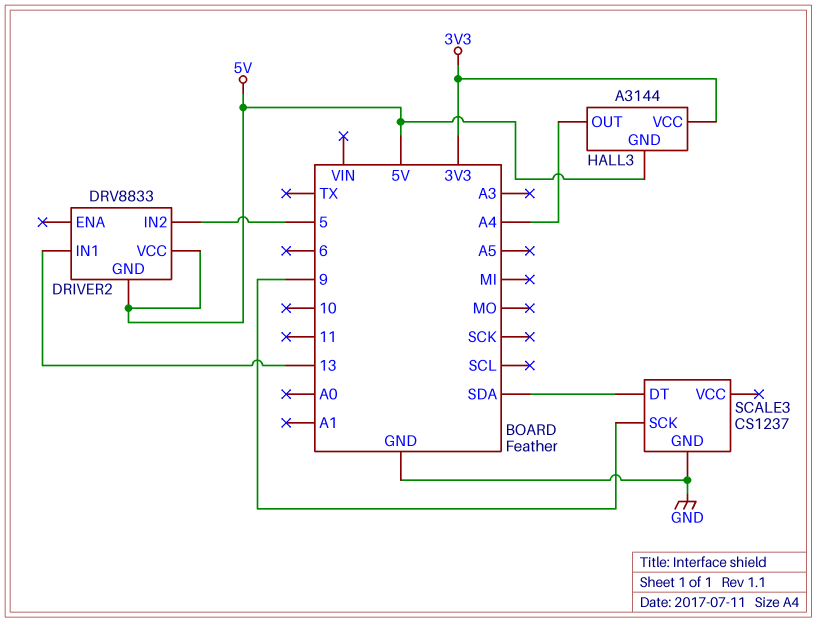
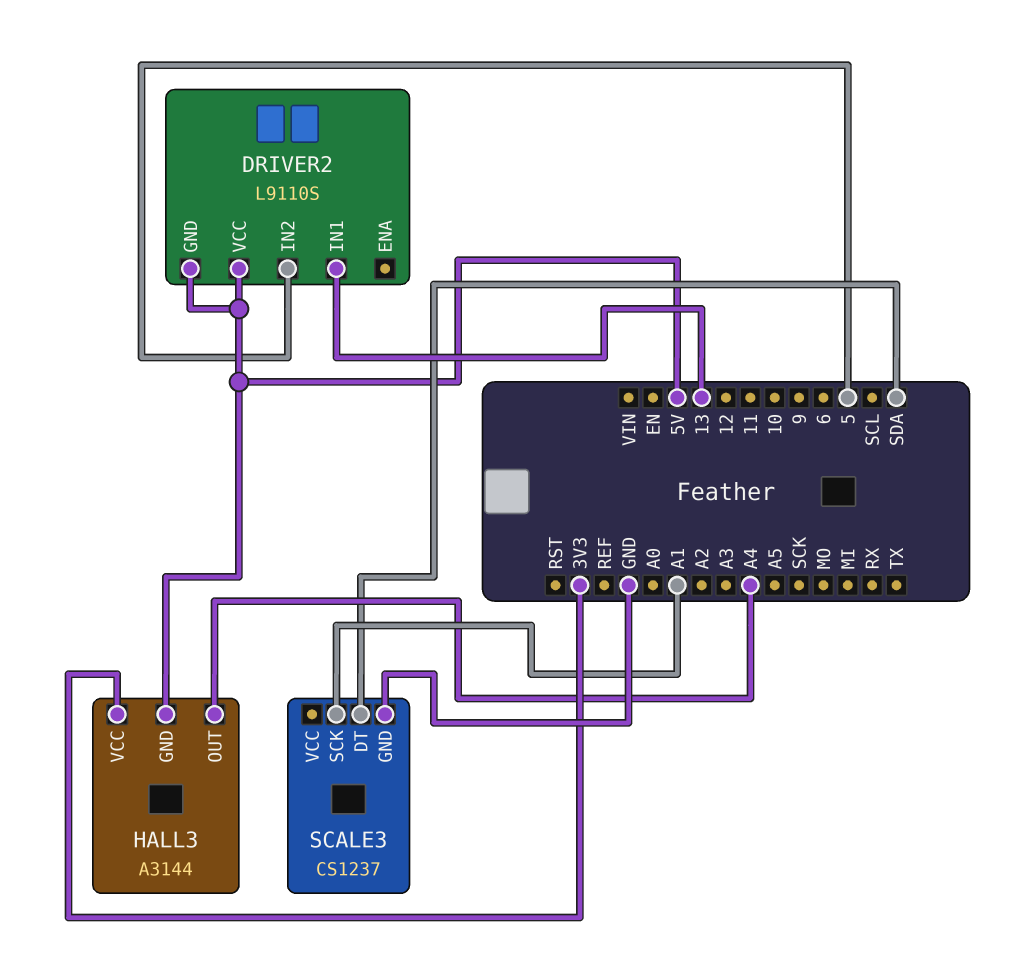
DRIVER2: DRV8833 -> L9110S
SCALE3 pin SCK: 9 -> A1

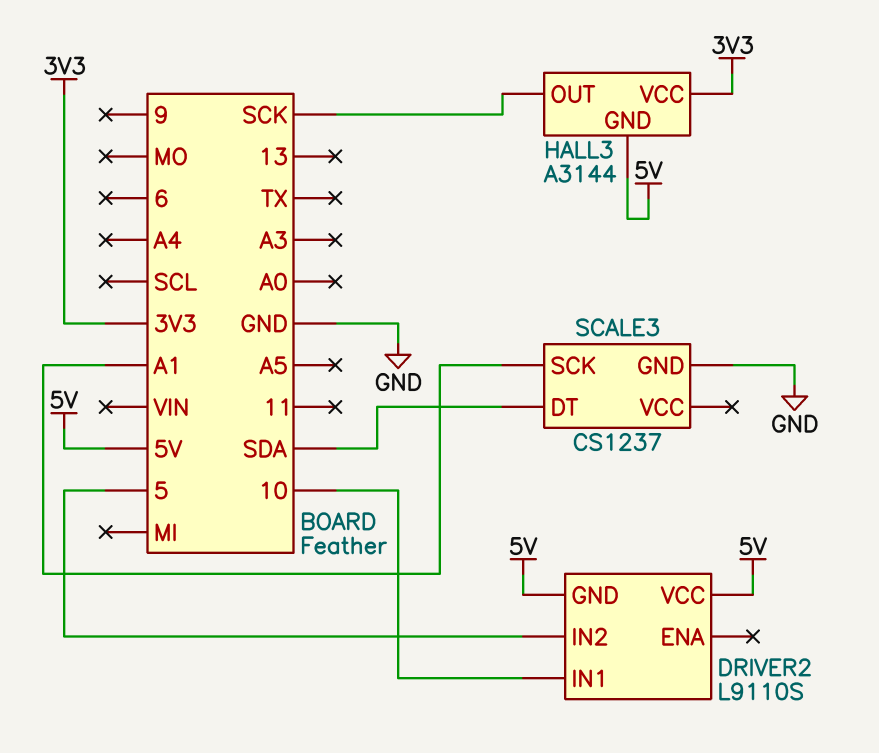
DRIVER2 pin IN1: 13 -> 10
HALL3 pin OUT: A4 -> SCK

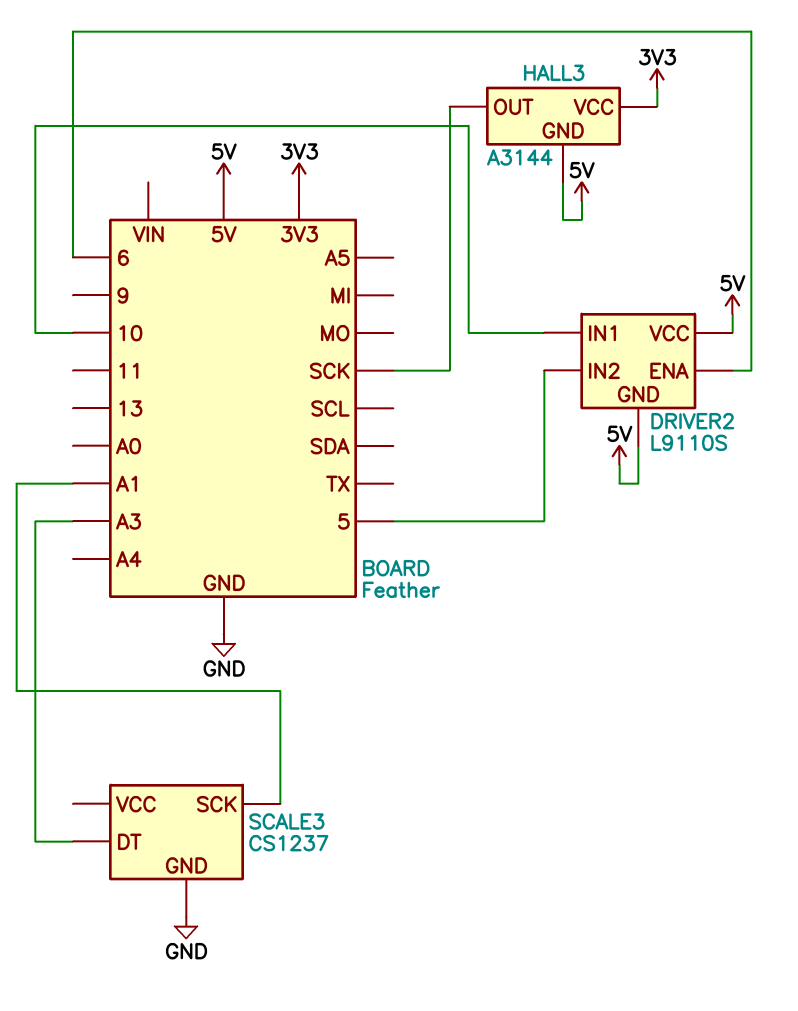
DRIVER2 pin ENA: none -> 6
SCALE3 pin DT: SDA -> A3

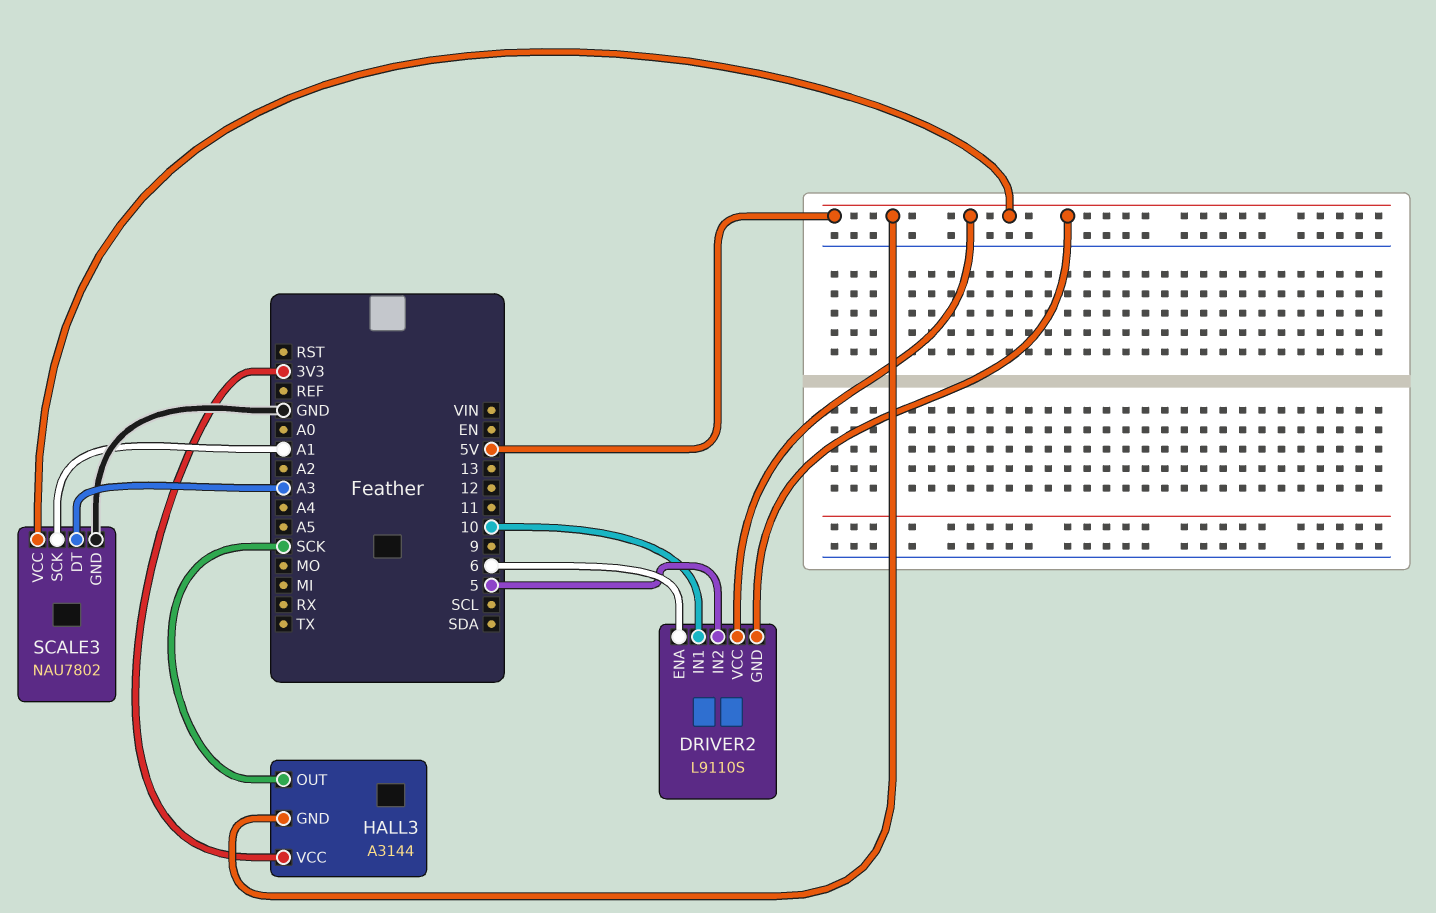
SCALE3: CS1237 -> NAU7802
SCALE3 pin VCC: none -> 5V

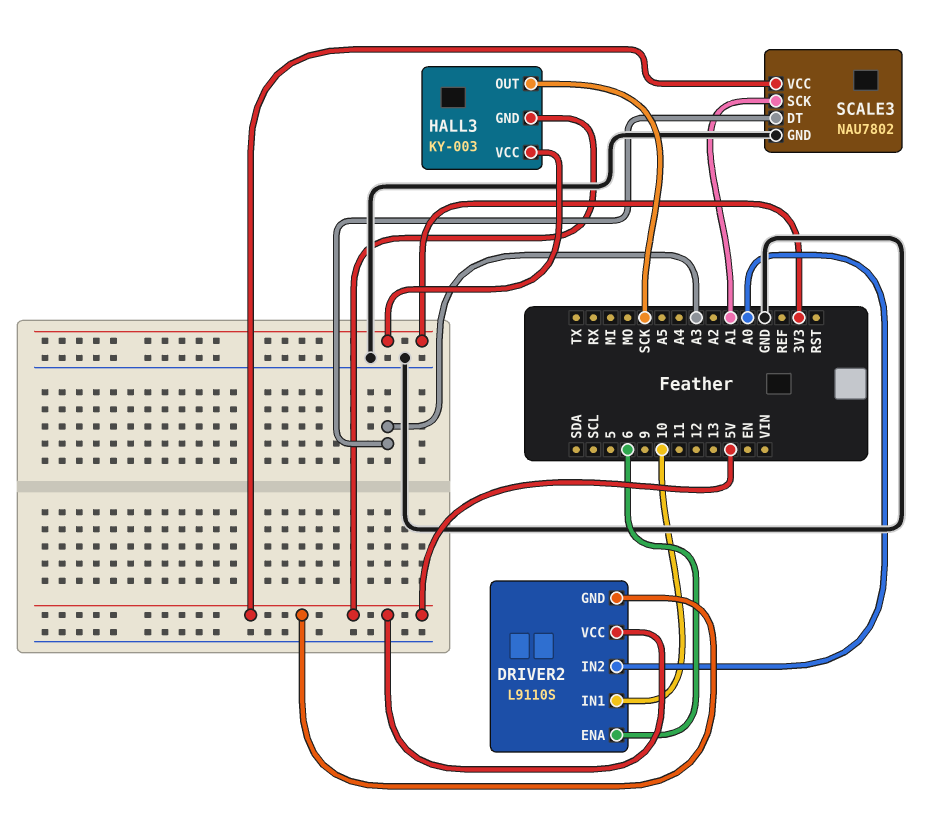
DRIVER2 pin IN2: 5 -> A0
HALL3: A3144 -> KY-003

